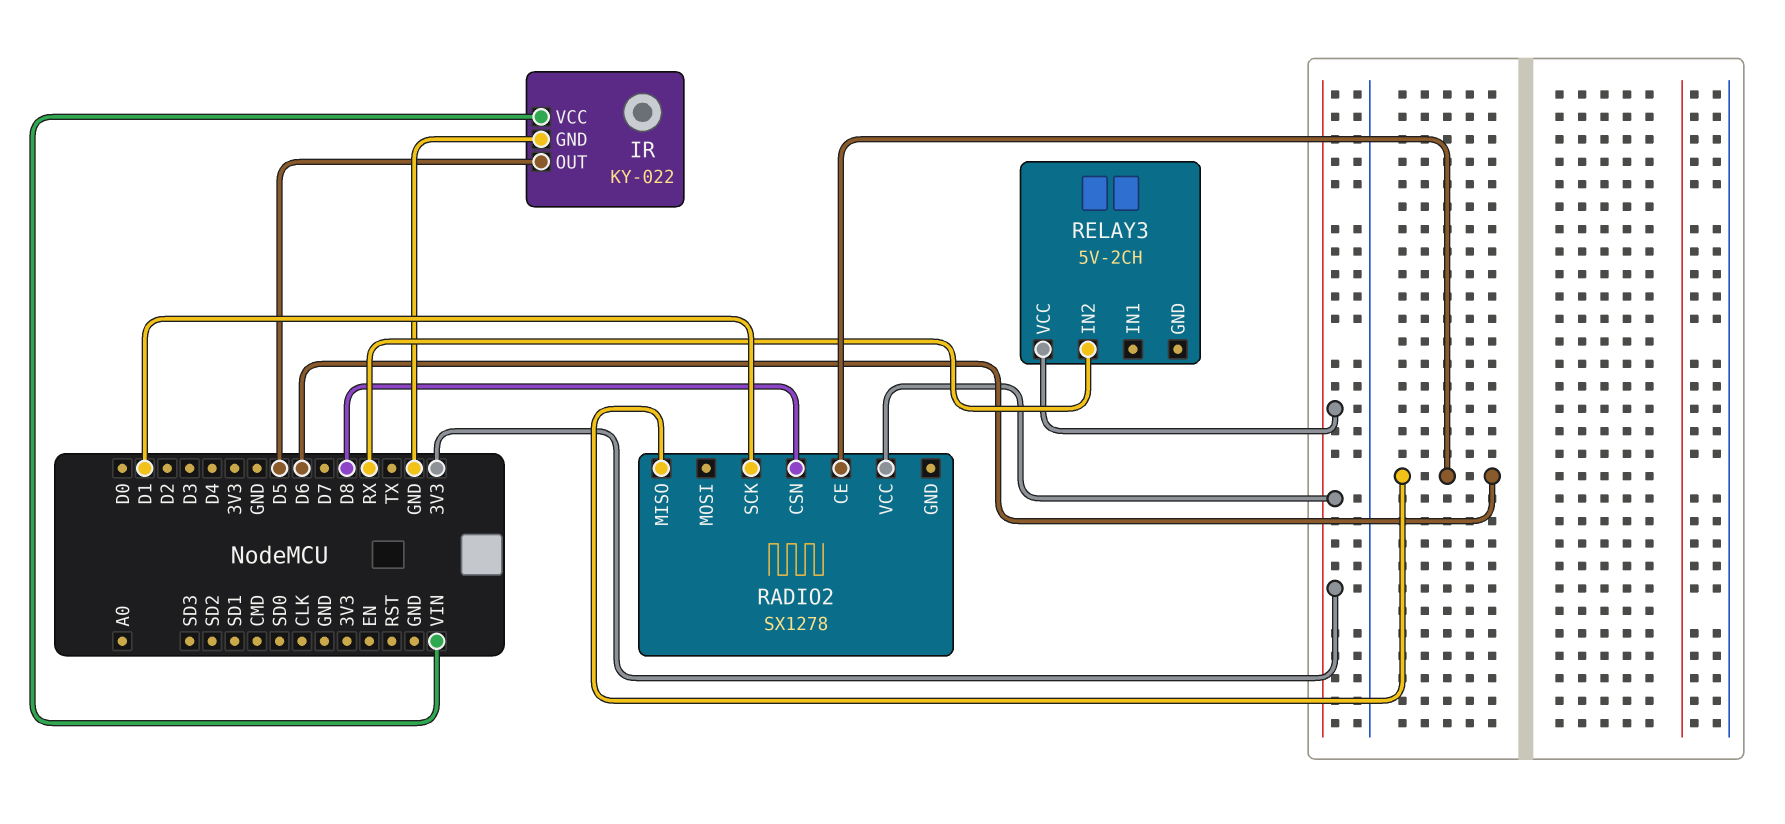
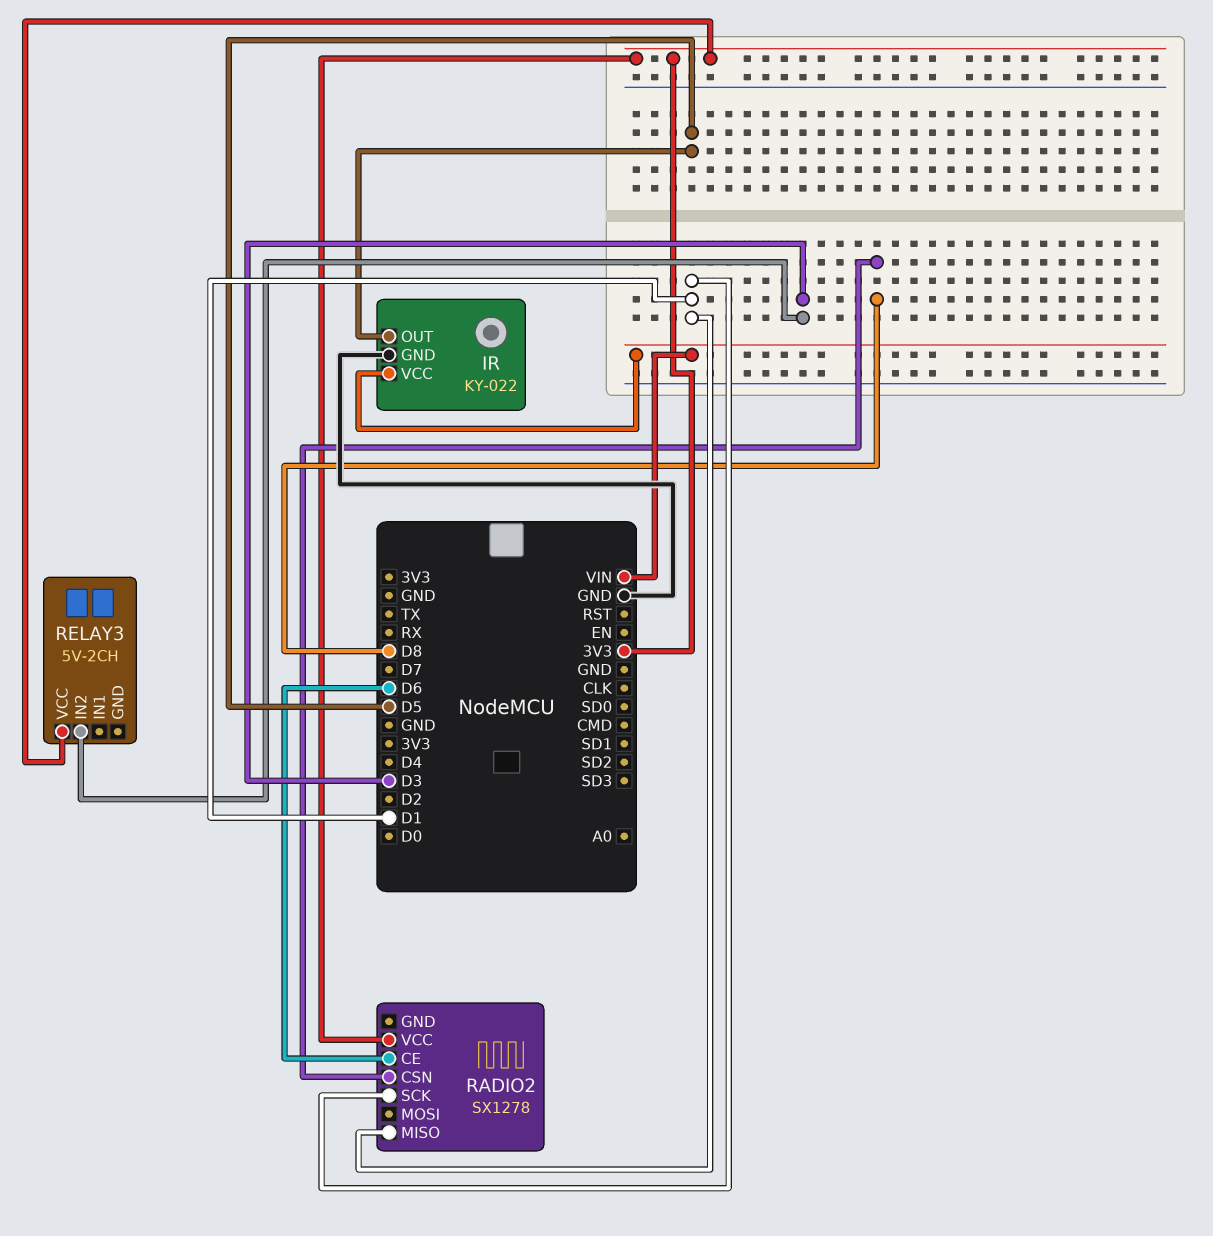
RADIO2 pin MISO: D6 -> D1
RELAY3 pin IN2: RX -> D3

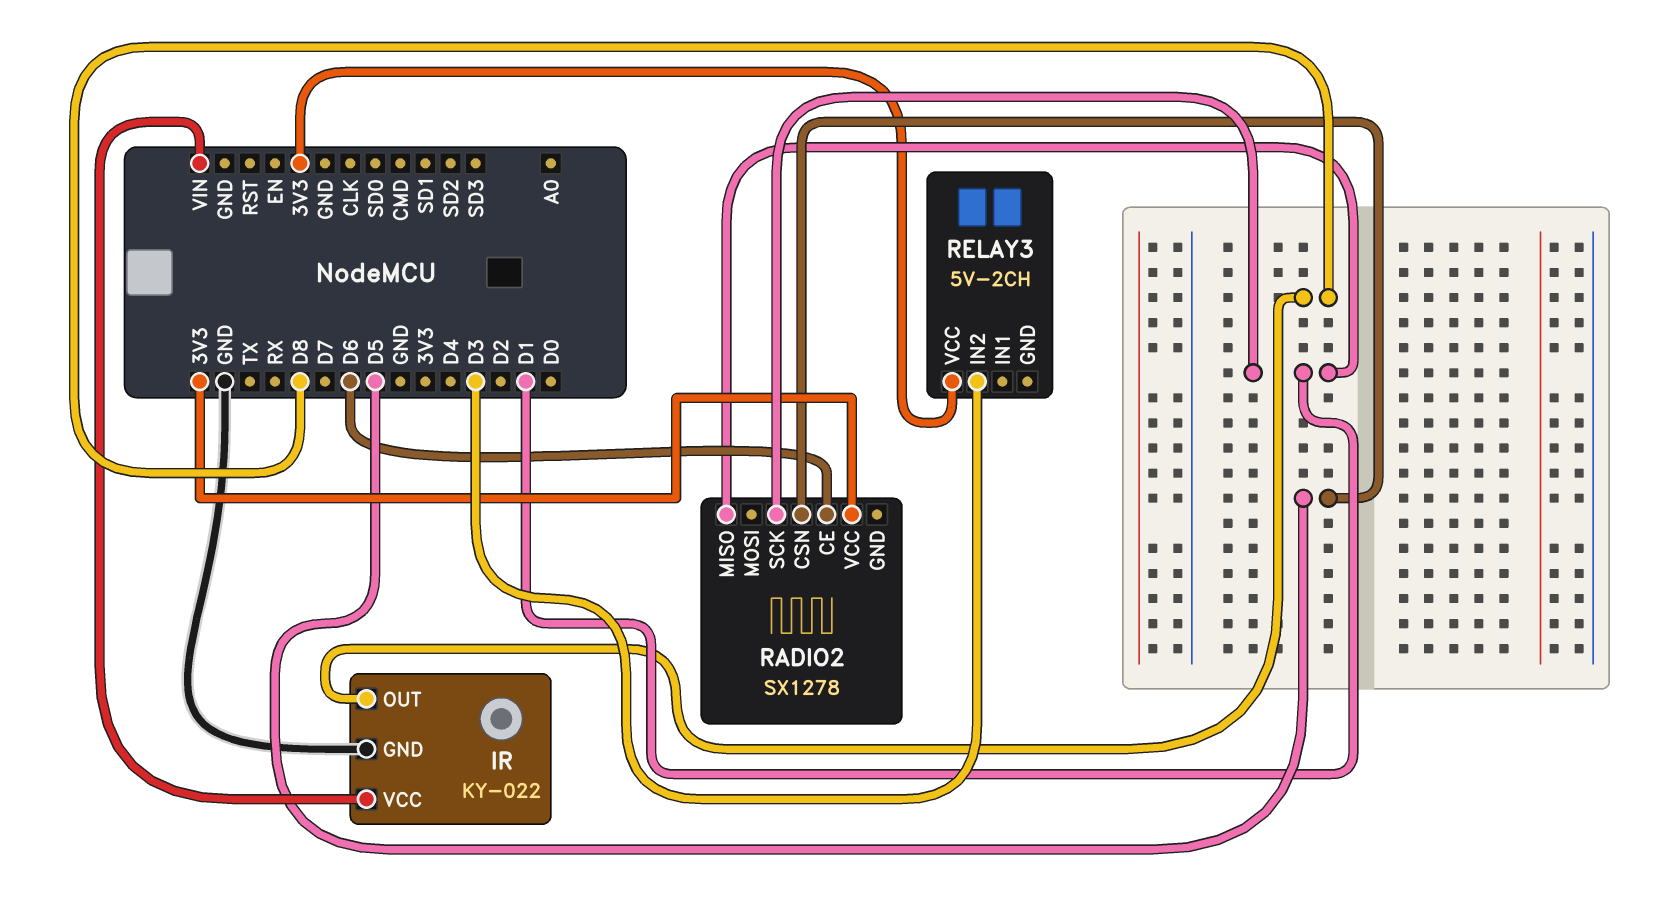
IR pin OUT: D5 -> D8
RADIO2 pin CSN: D8 -> D5

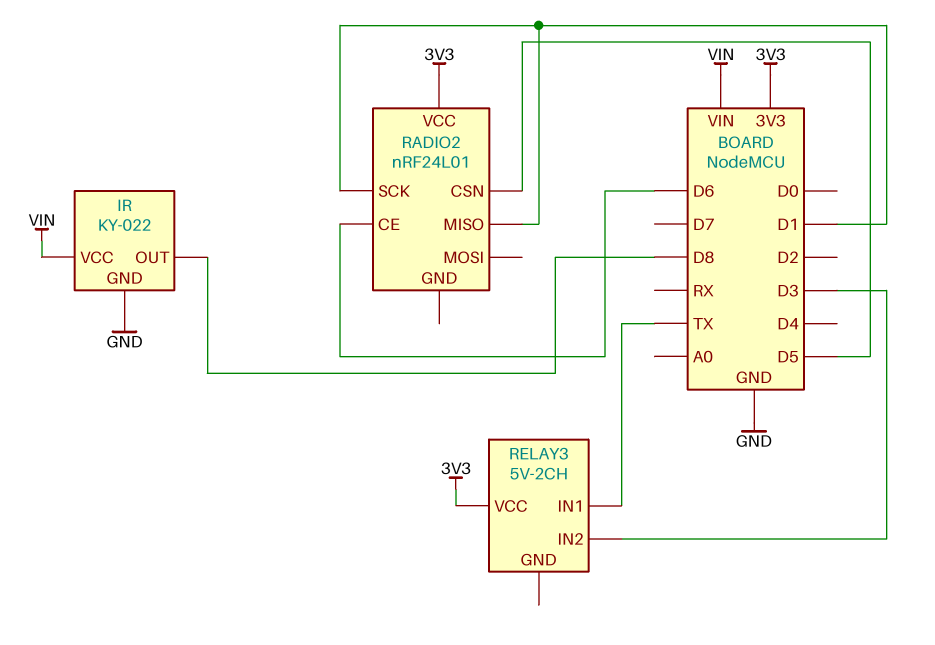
RADIO2: SX1278 -> nRF24L01
RELAY3 pin IN1: none -> TX

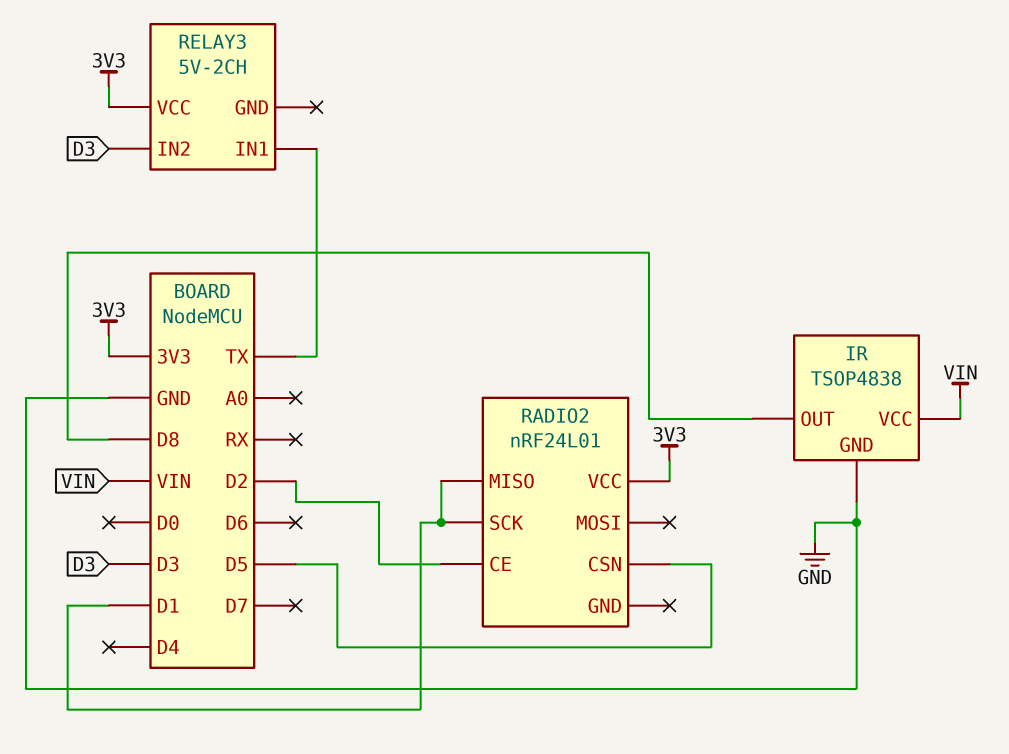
IR: KY-022 -> TSOP4838
RADIO2 pin CE: D6 -> D2

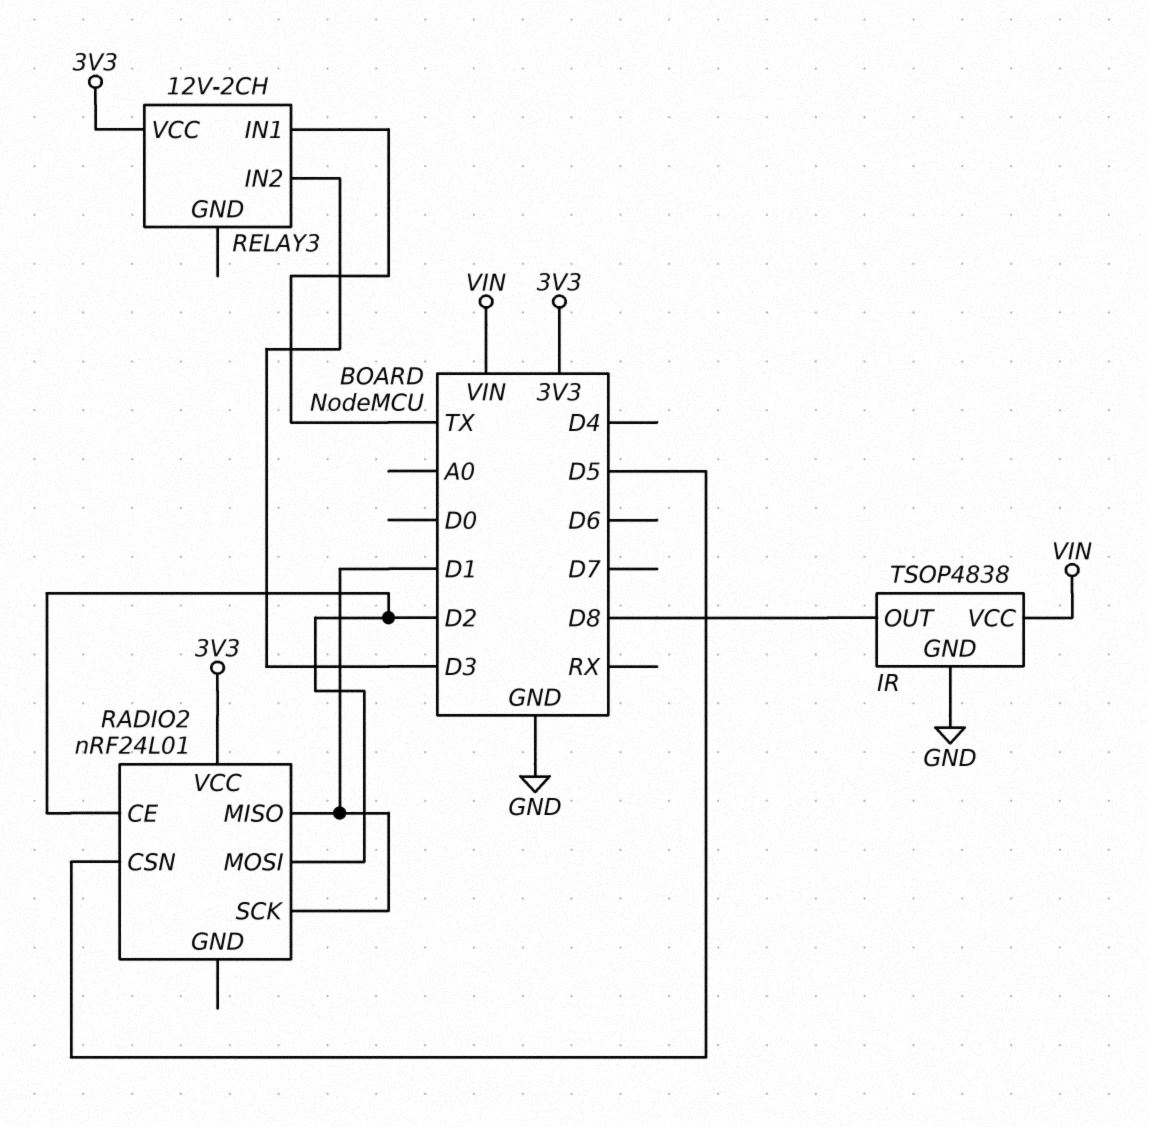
RADIO2 pin MOSI: none -> D2
RELAY3: 5V-2CH -> 12V-2CH

